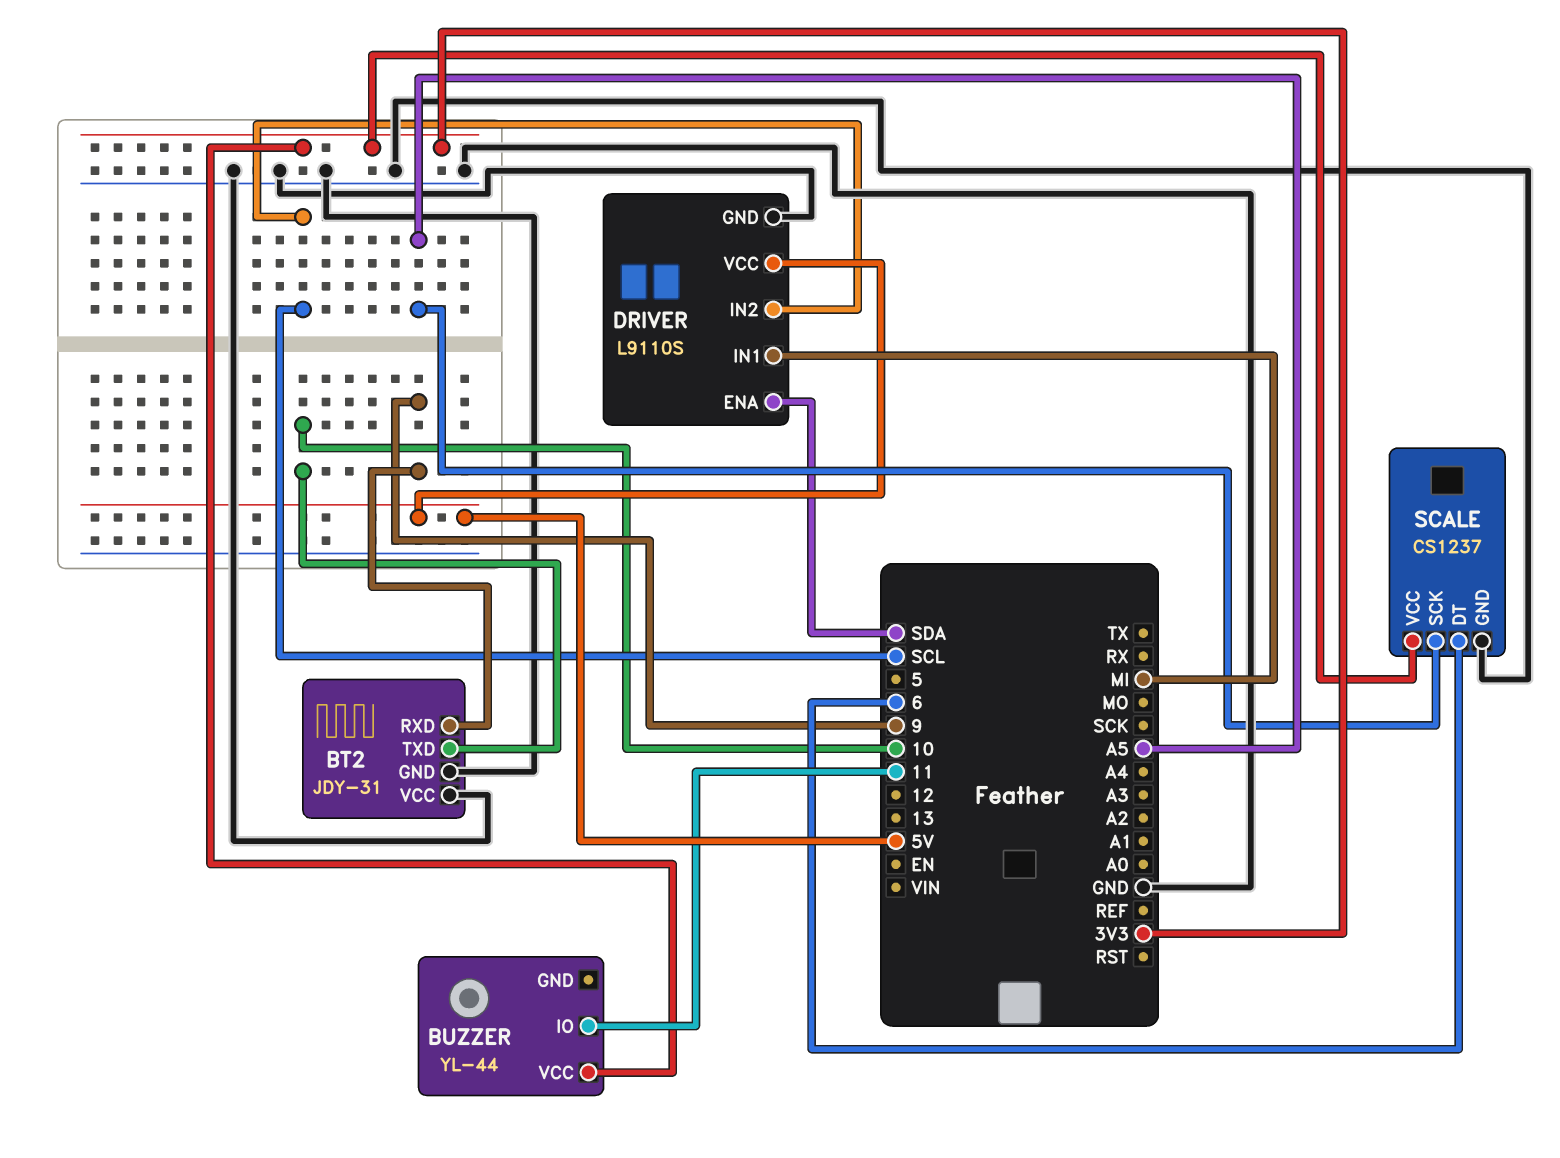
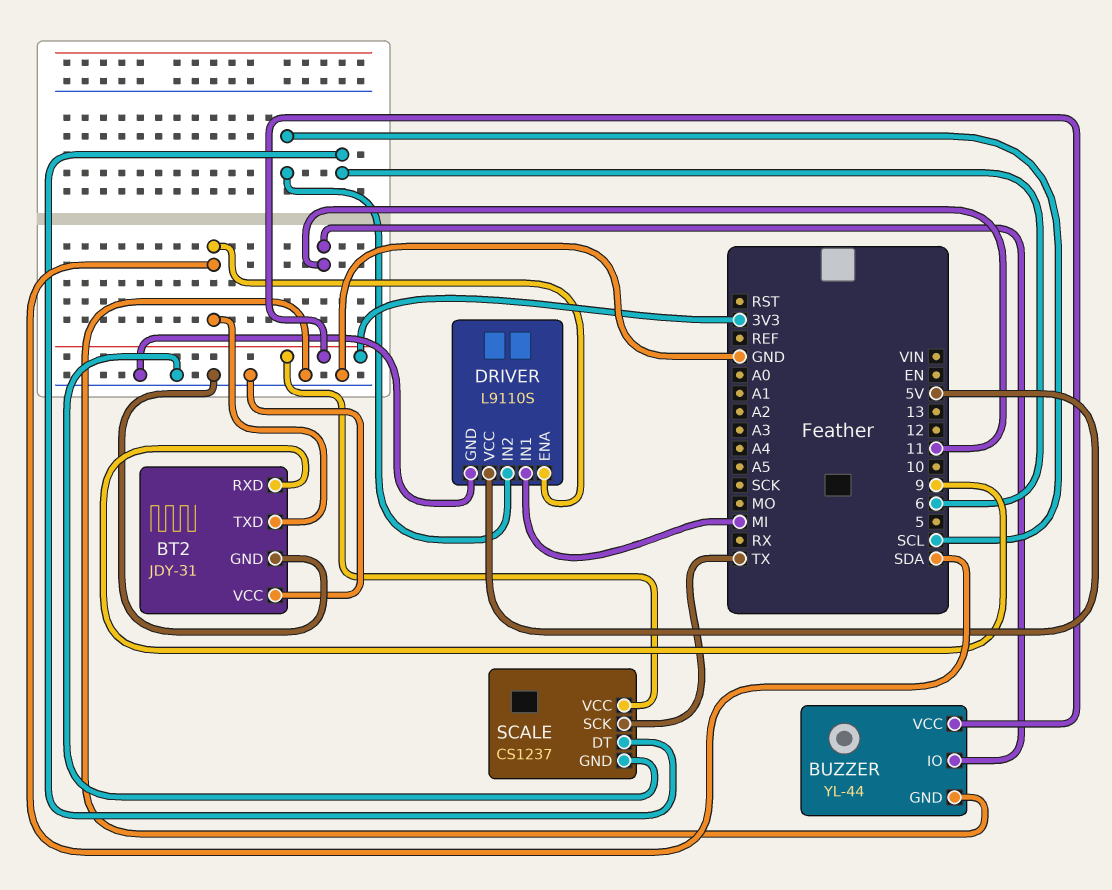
BT2 pin TXD: 10 -> SDA
BUZZER pin GND: none -> GND
SCALE pin SCK: A5 -> TX

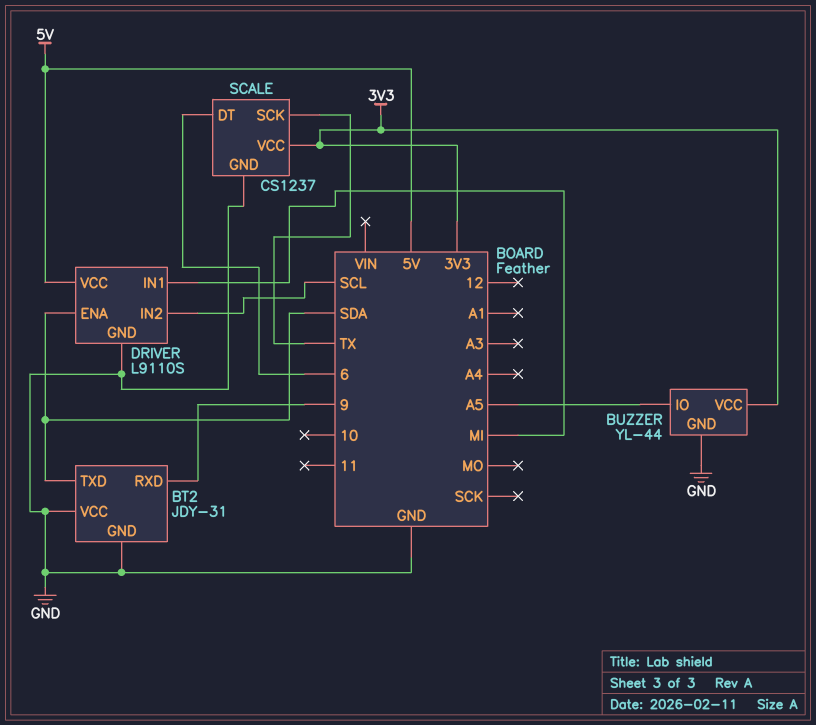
BUZZER pin IO: 11 -> A5

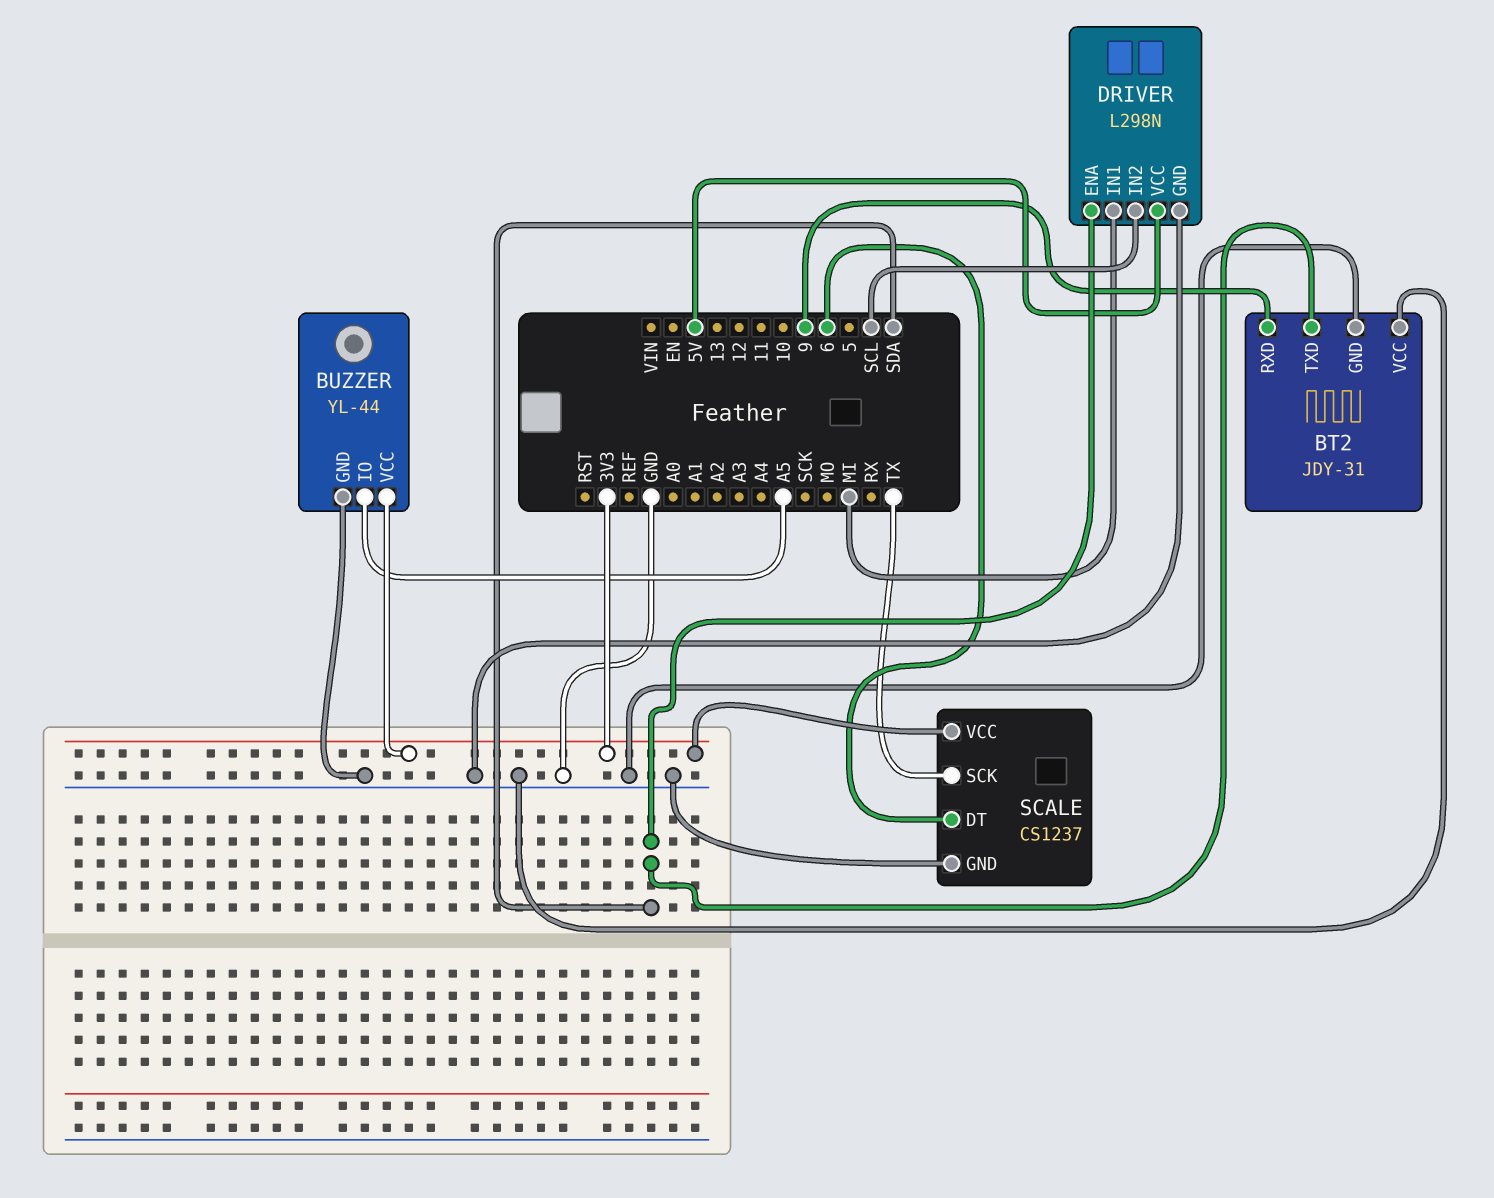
DRIVER: L9110S -> L298N

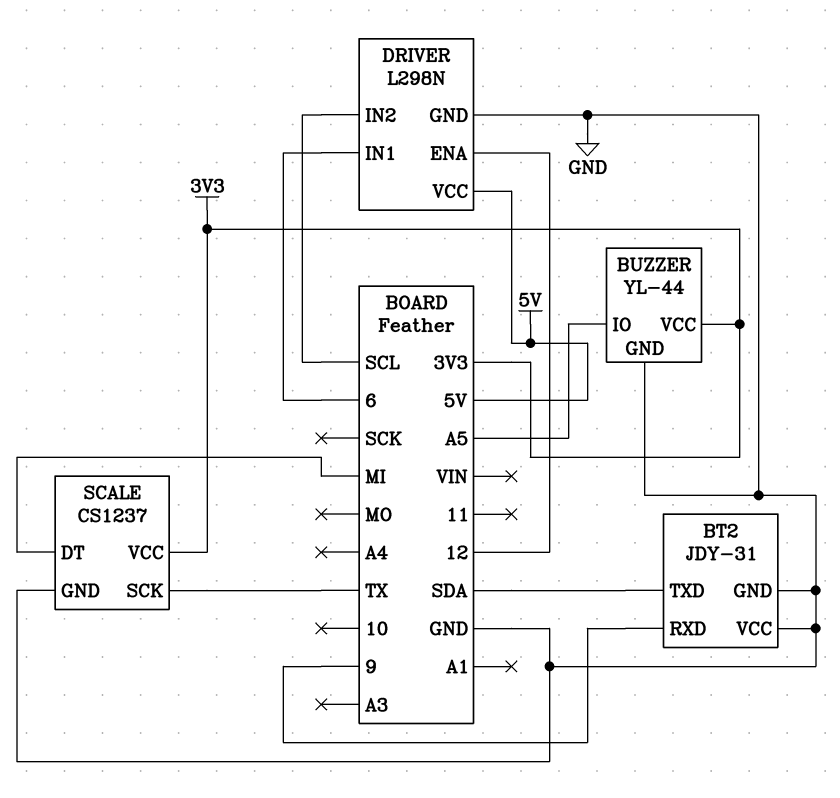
DRIVER pin ENA: SDA -> 12
DRIVER pin IN1: MI -> 6
SCALE pin DT: 6 -> MI

